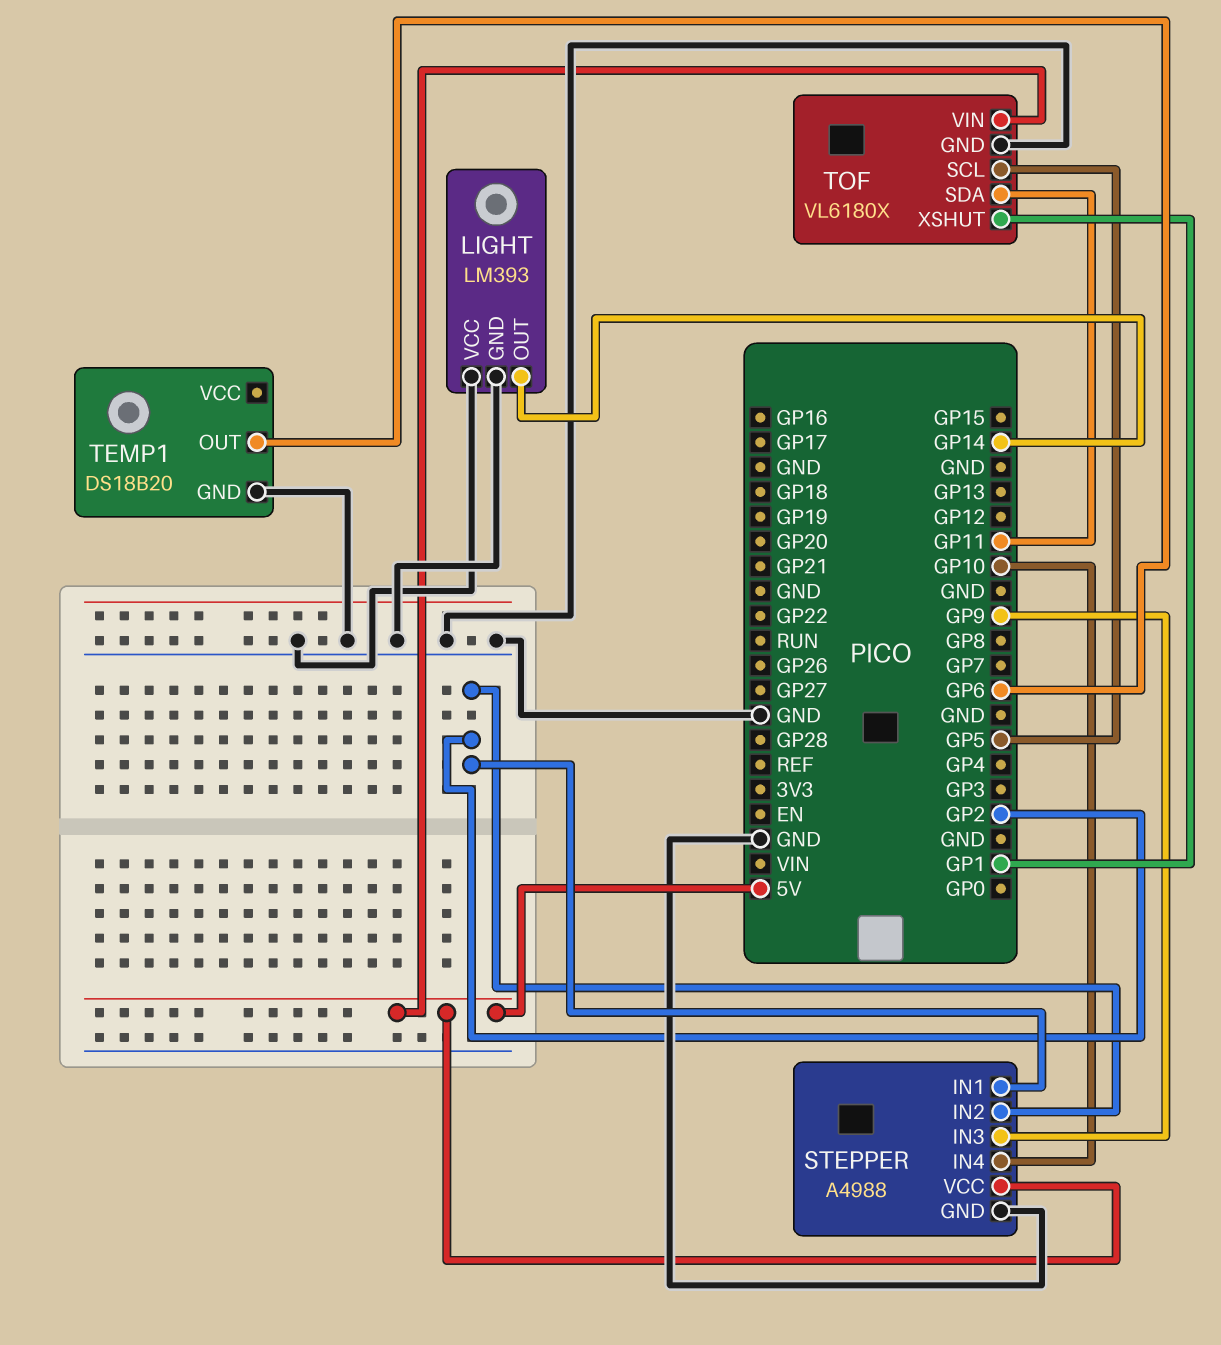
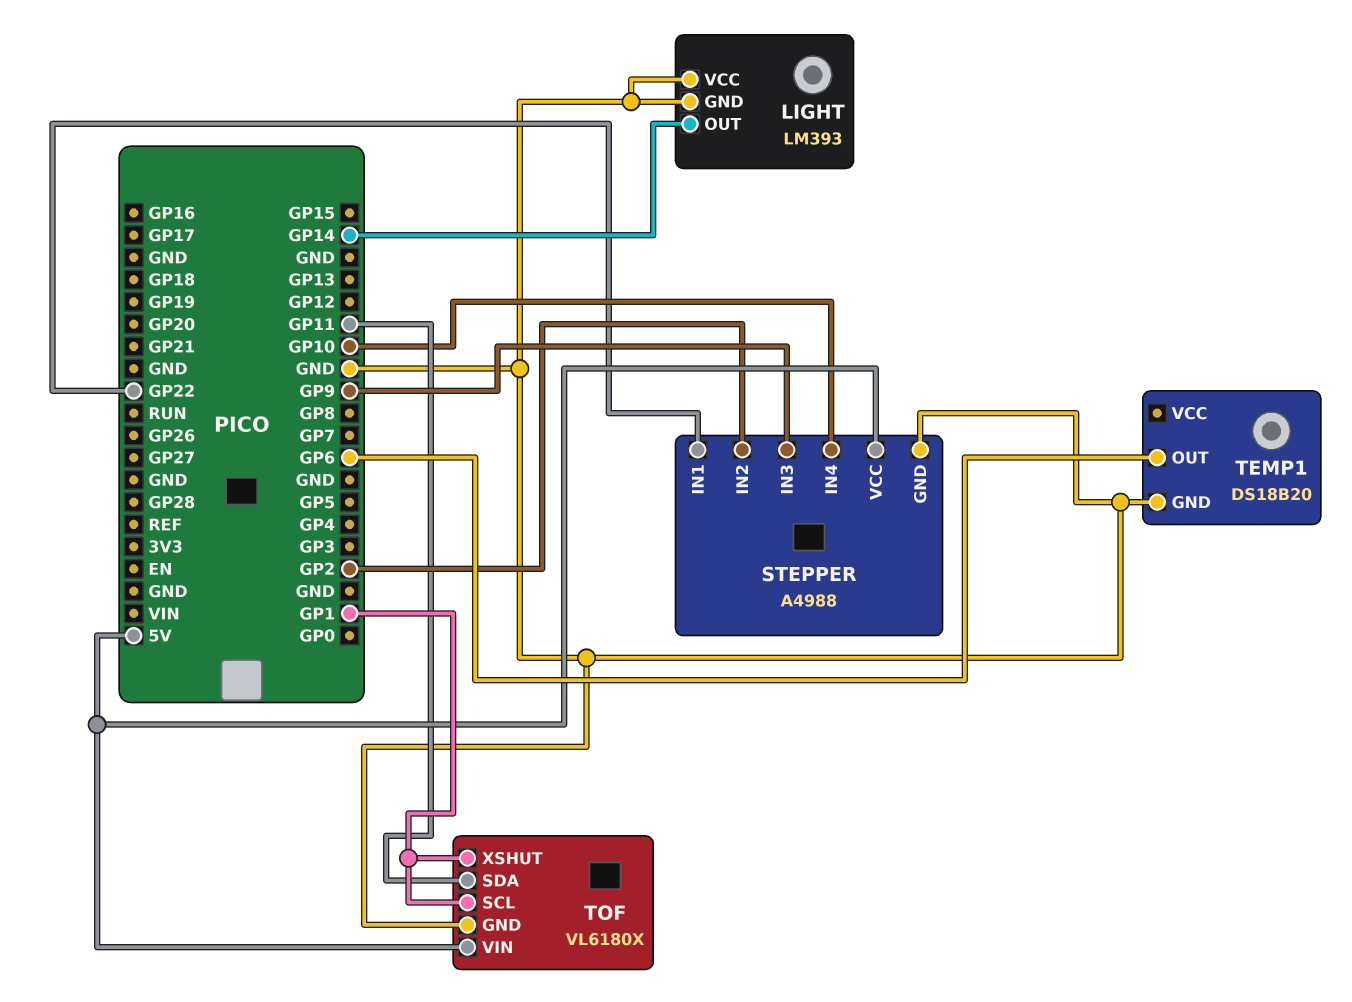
STEPPER pin IN1: GP2 -> GP22
TOF pin SCL: GP5 -> GP1

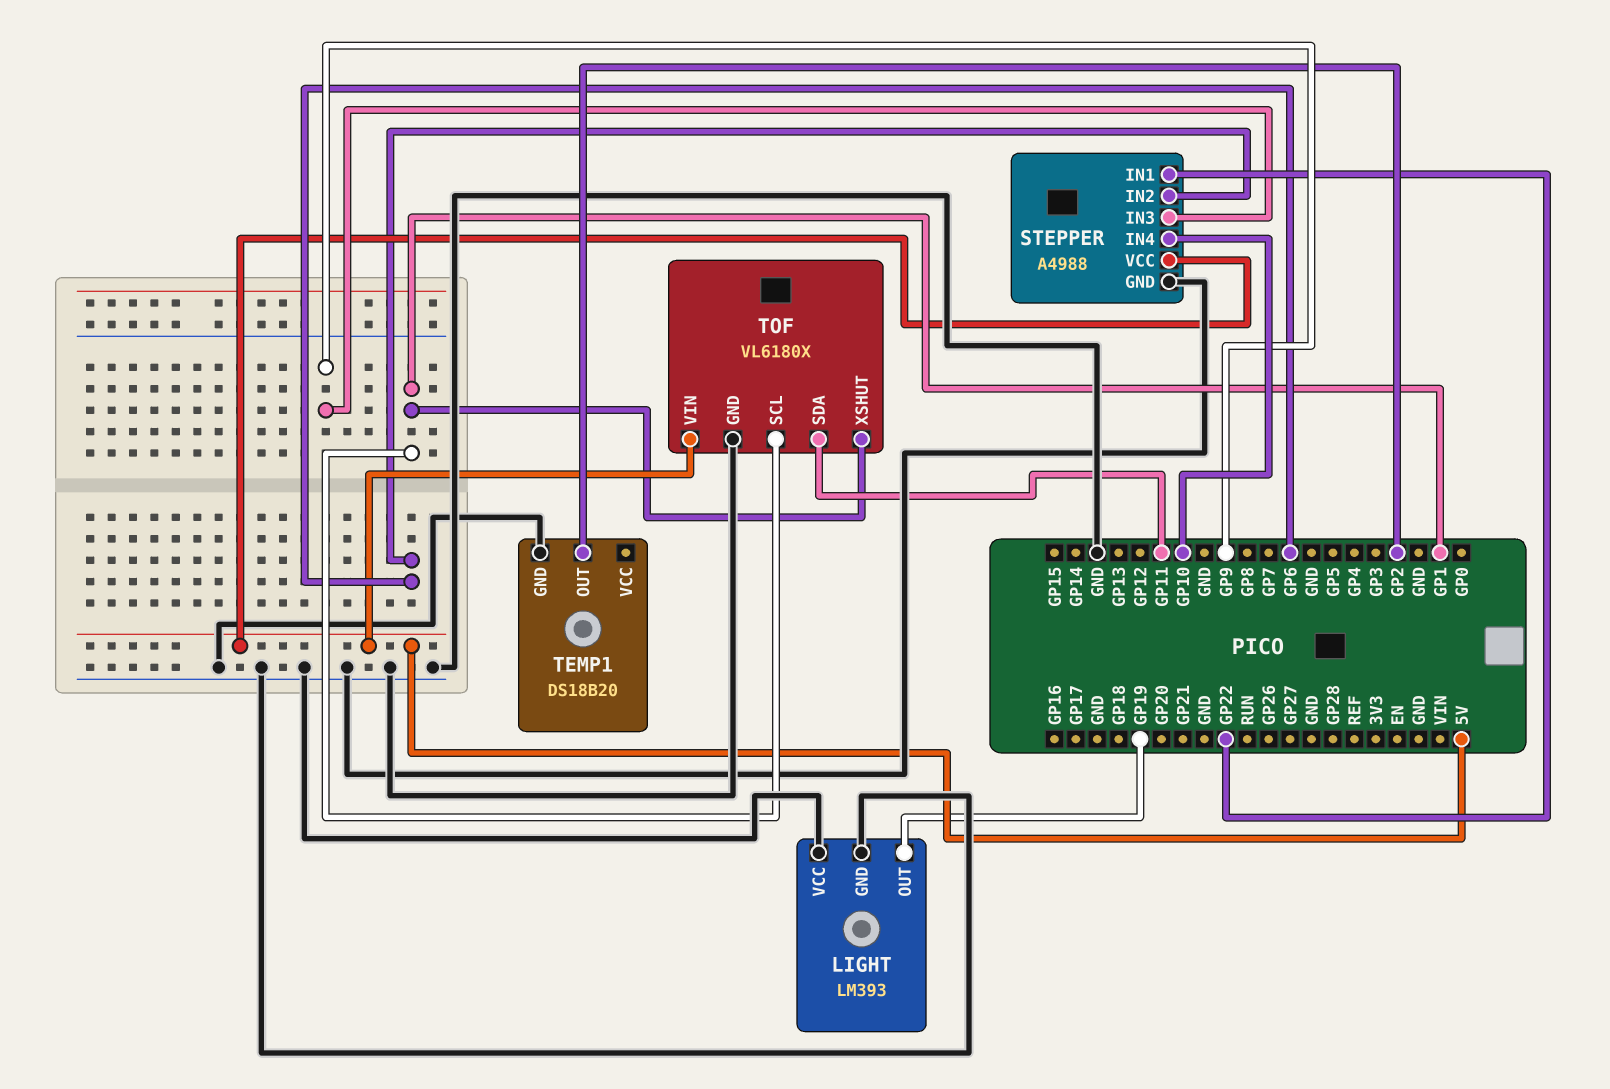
LIGHT pin OUT: GP14 -> GP19
STEPPER pin IN2: GP2 -> GP6
TEMP1 pin OUT: GP6 -> GP2

